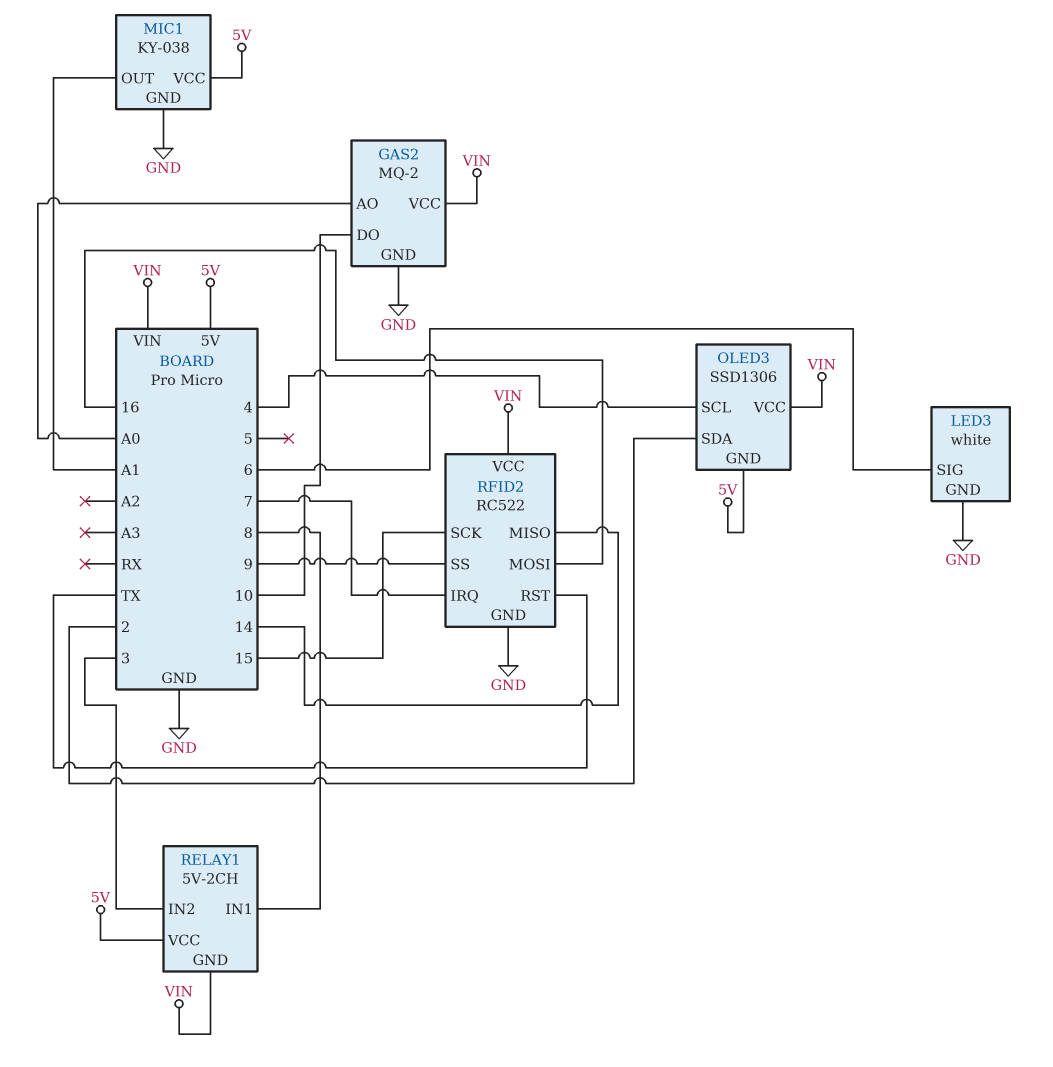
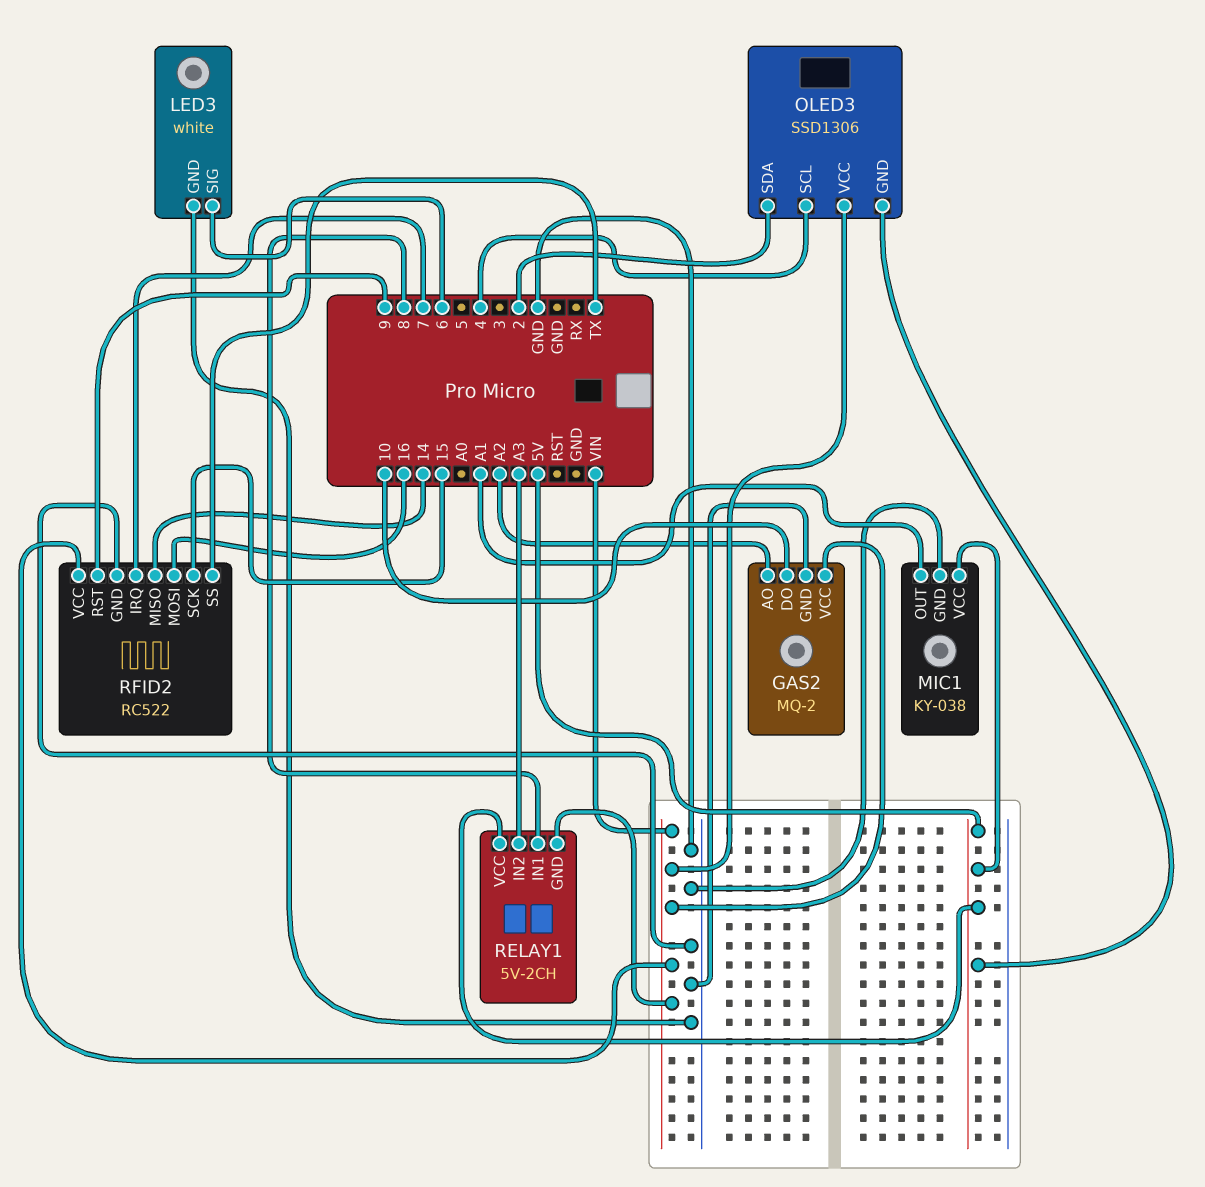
GAS2 pin AO: A0 -> A2
RELAY1 pin IN2: 3 -> A3
RFID2 pin RST: TX -> 9
RFID2 pin SS: 9 -> TX

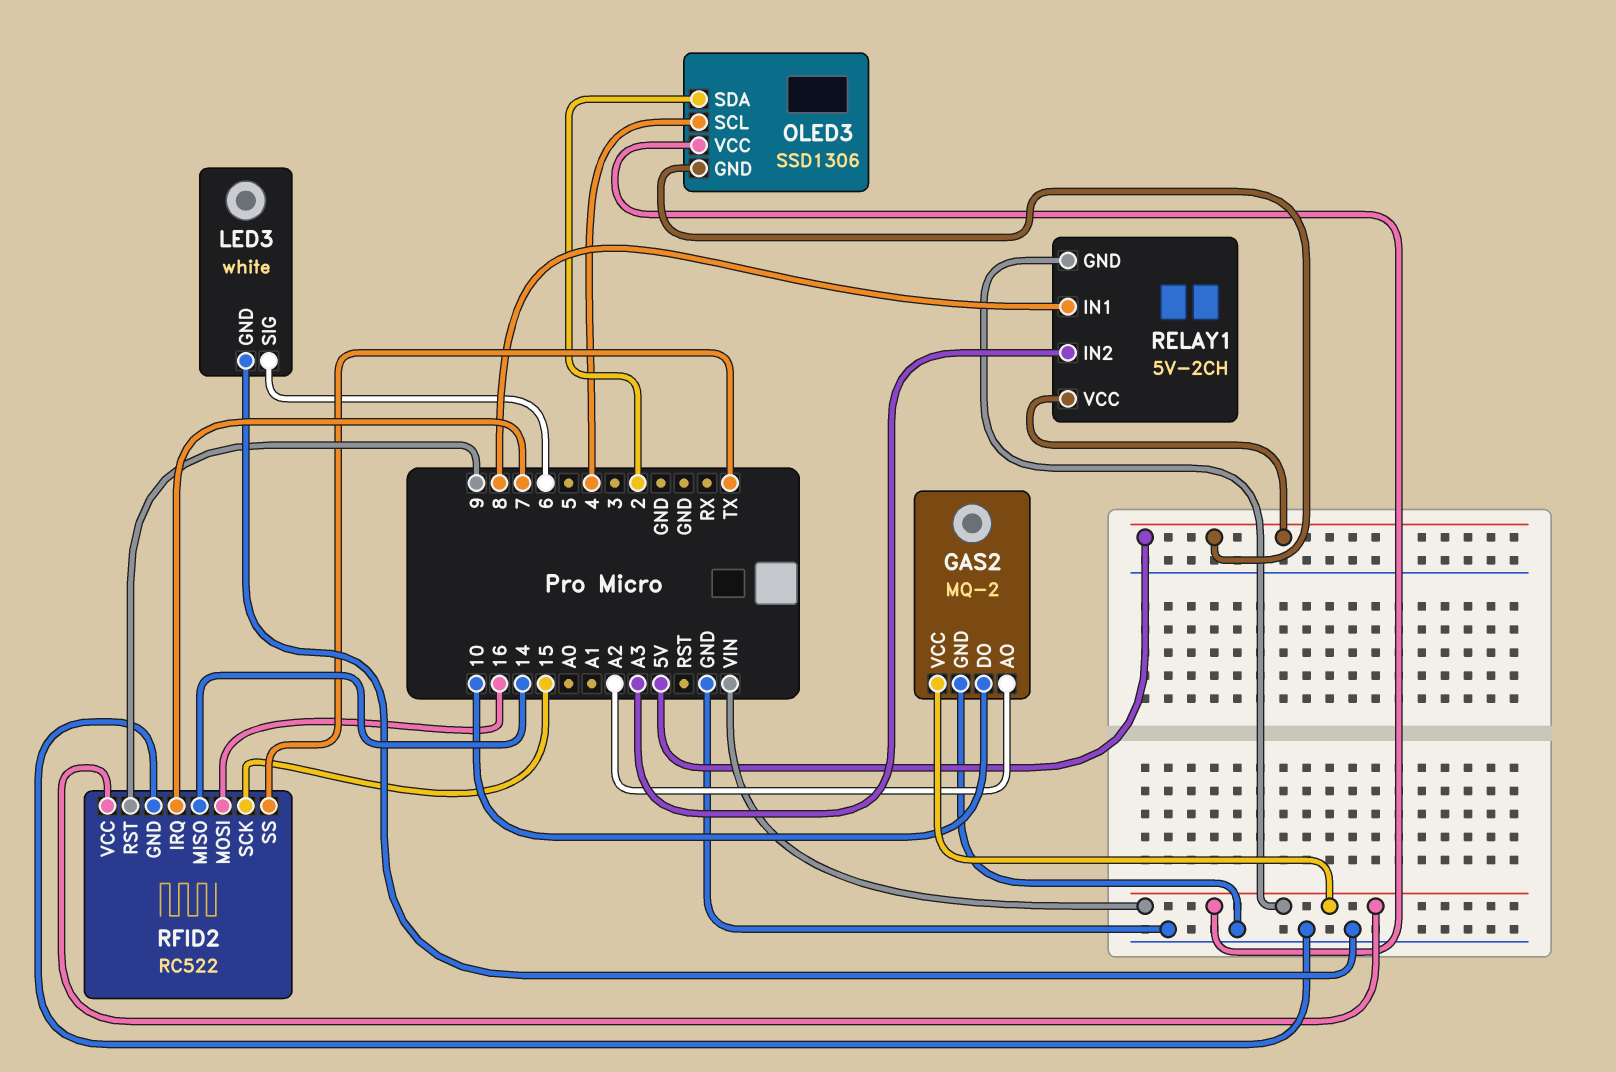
MIC1: KY-038 -> none
MIC1 pin GND: GND -> none
MIC1 pin OUT: A1 -> none
MIC1 pin VCC: 5V -> none

